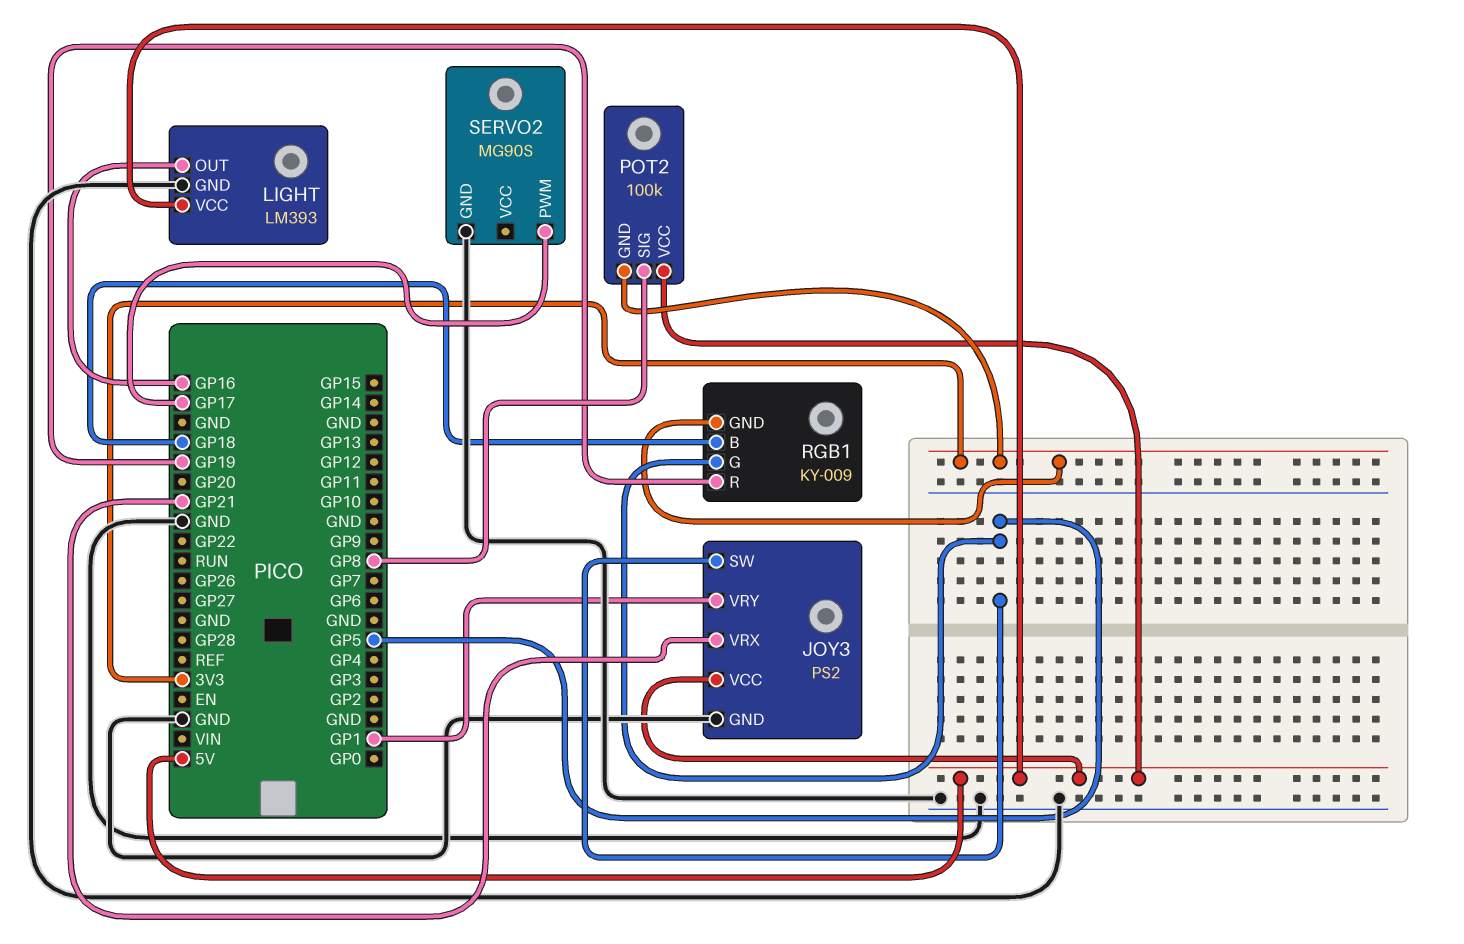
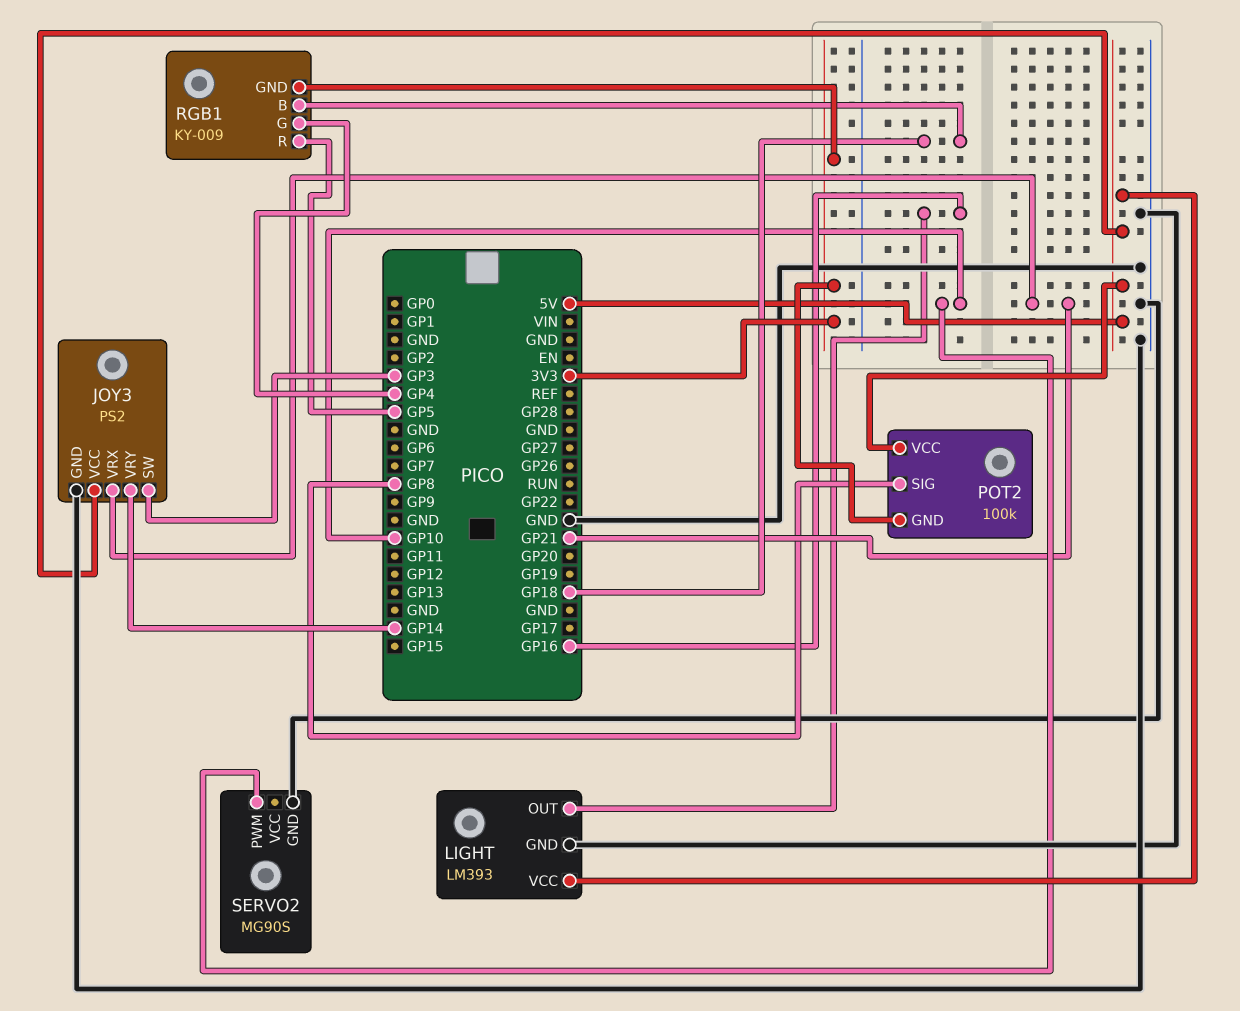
JOY3 pin SW: GP5 -> GP3
JOY3 pin VRY: GP1 -> GP14
RGB1 pin G: GP5 -> GP4
RGB1 pin R: GP19 -> GP5
SERVO2 pin PWM: GP17 -> GP10

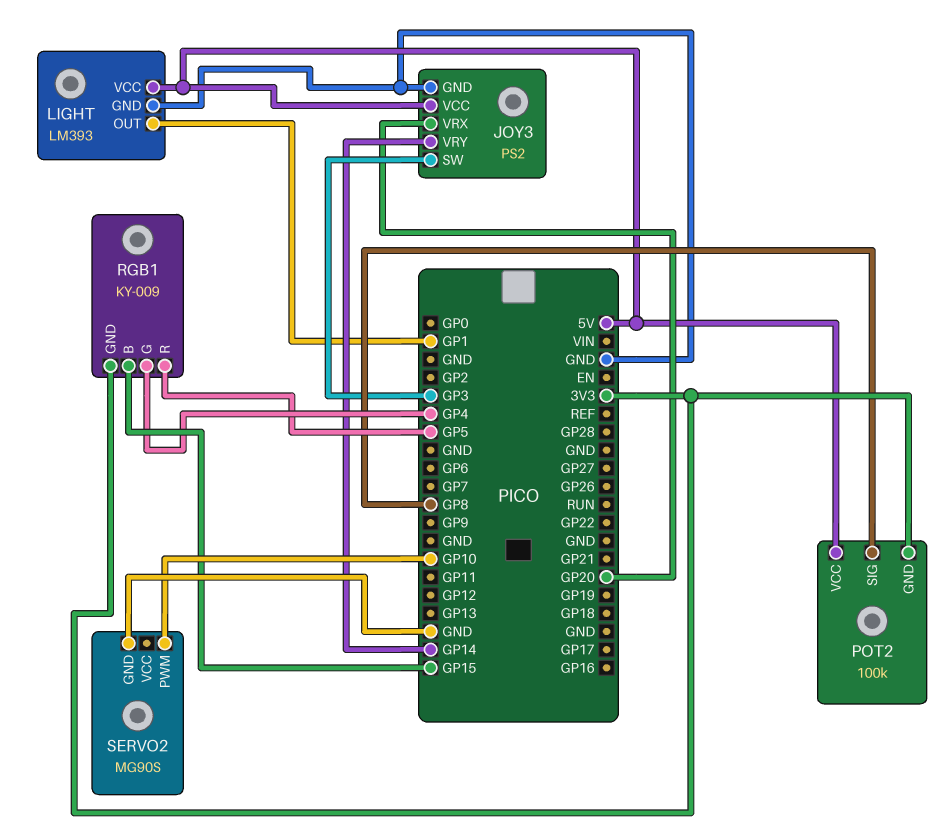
JOY3 pin VRX: GP21 -> GP20
LIGHT pin OUT: GP16 -> GP1
RGB1 pin B: GP18 -> GP15

